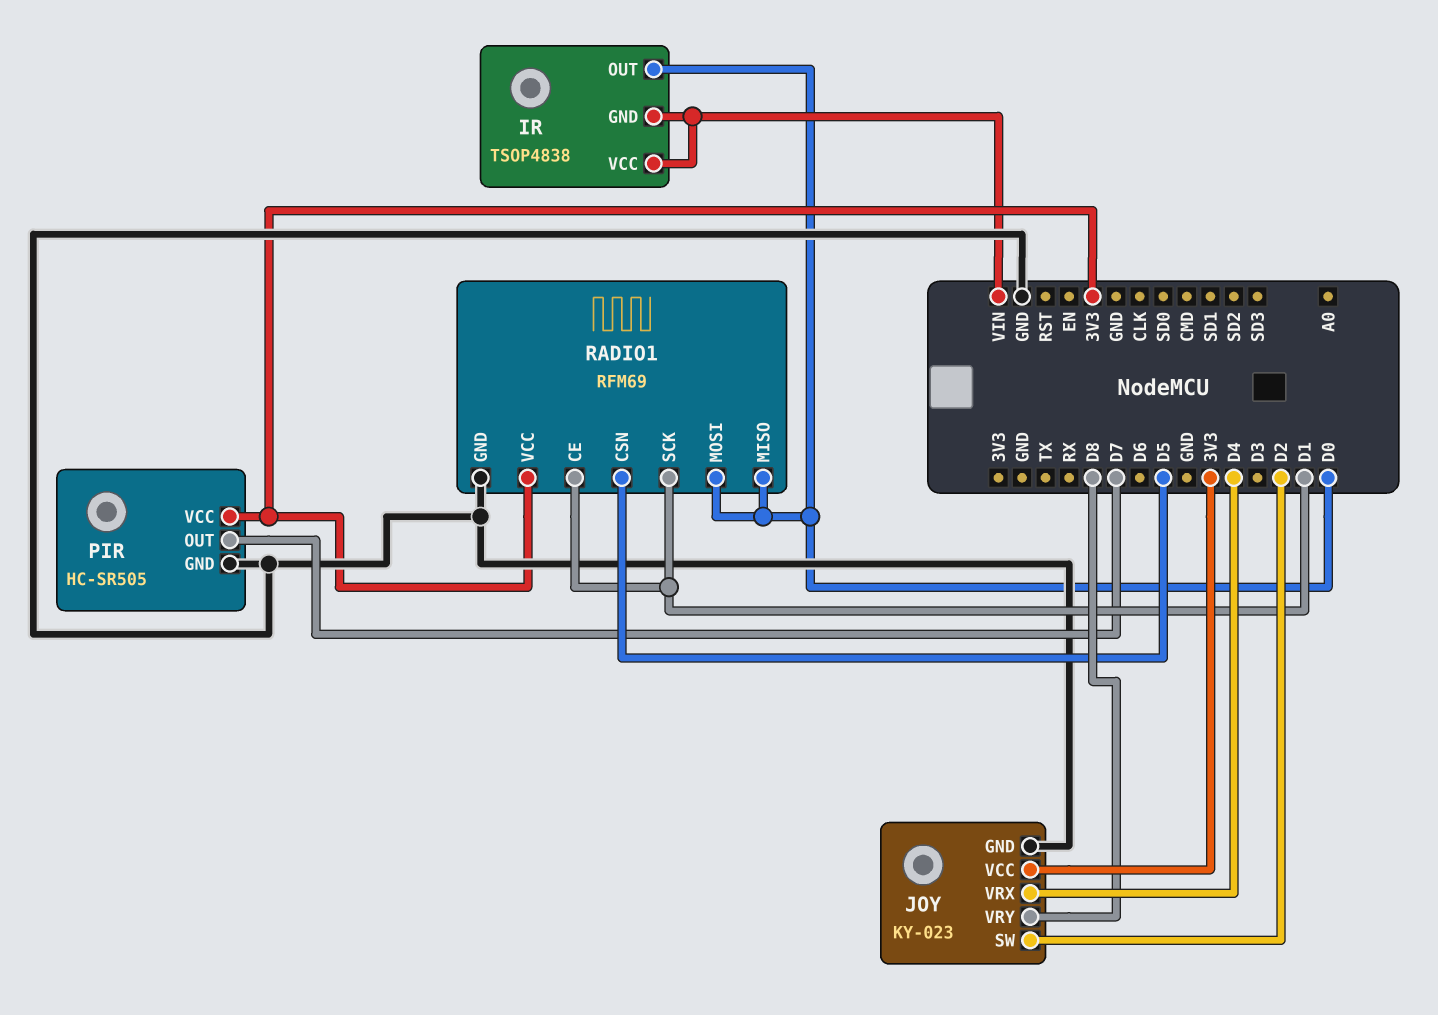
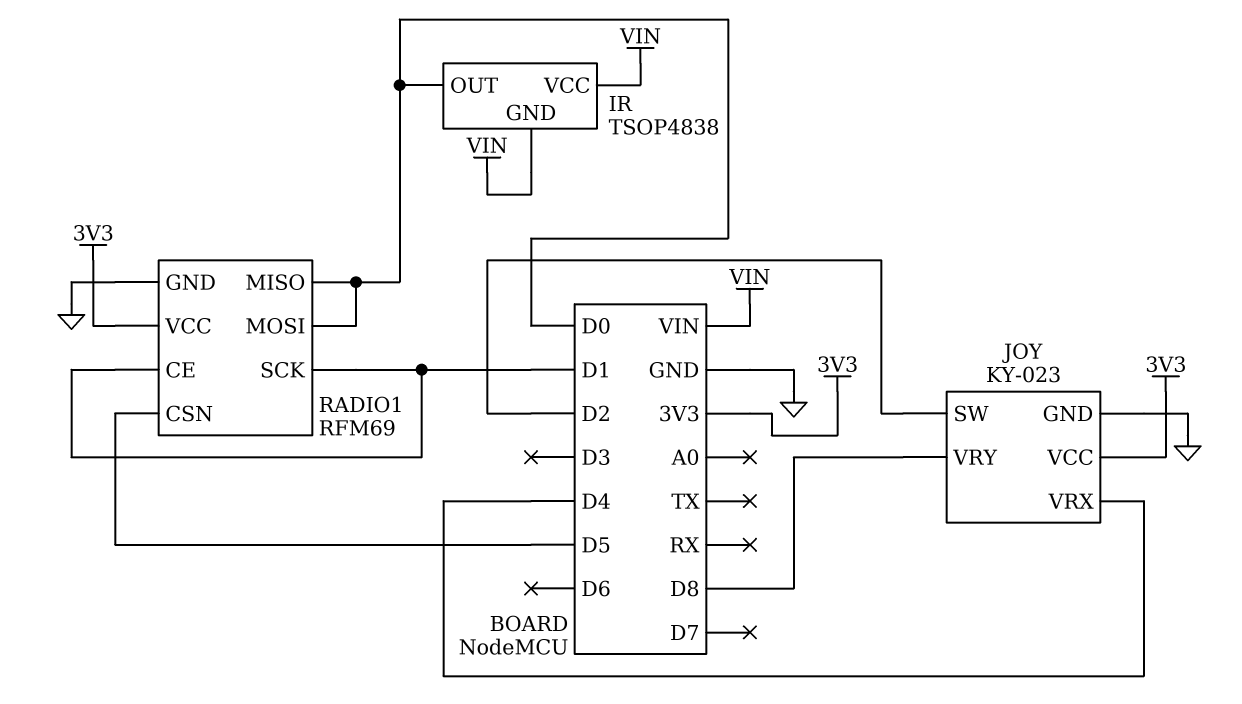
PIR: HC-SR505 -> none
PIR pin GND: GND -> none
PIR pin OUT: D7 -> none
PIR pin VCC: 3V3 -> none

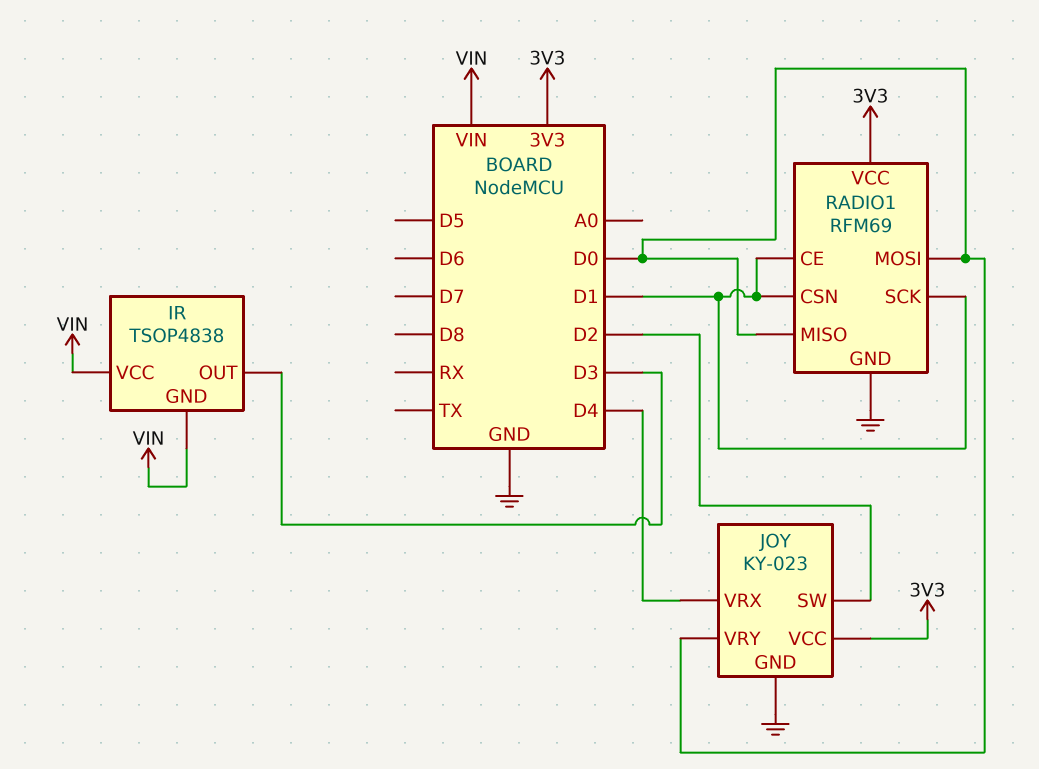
IR pin OUT: D0 -> D3
JOY pin VRY: D8 -> D0
RADIO1 pin CSN: D5 -> D1

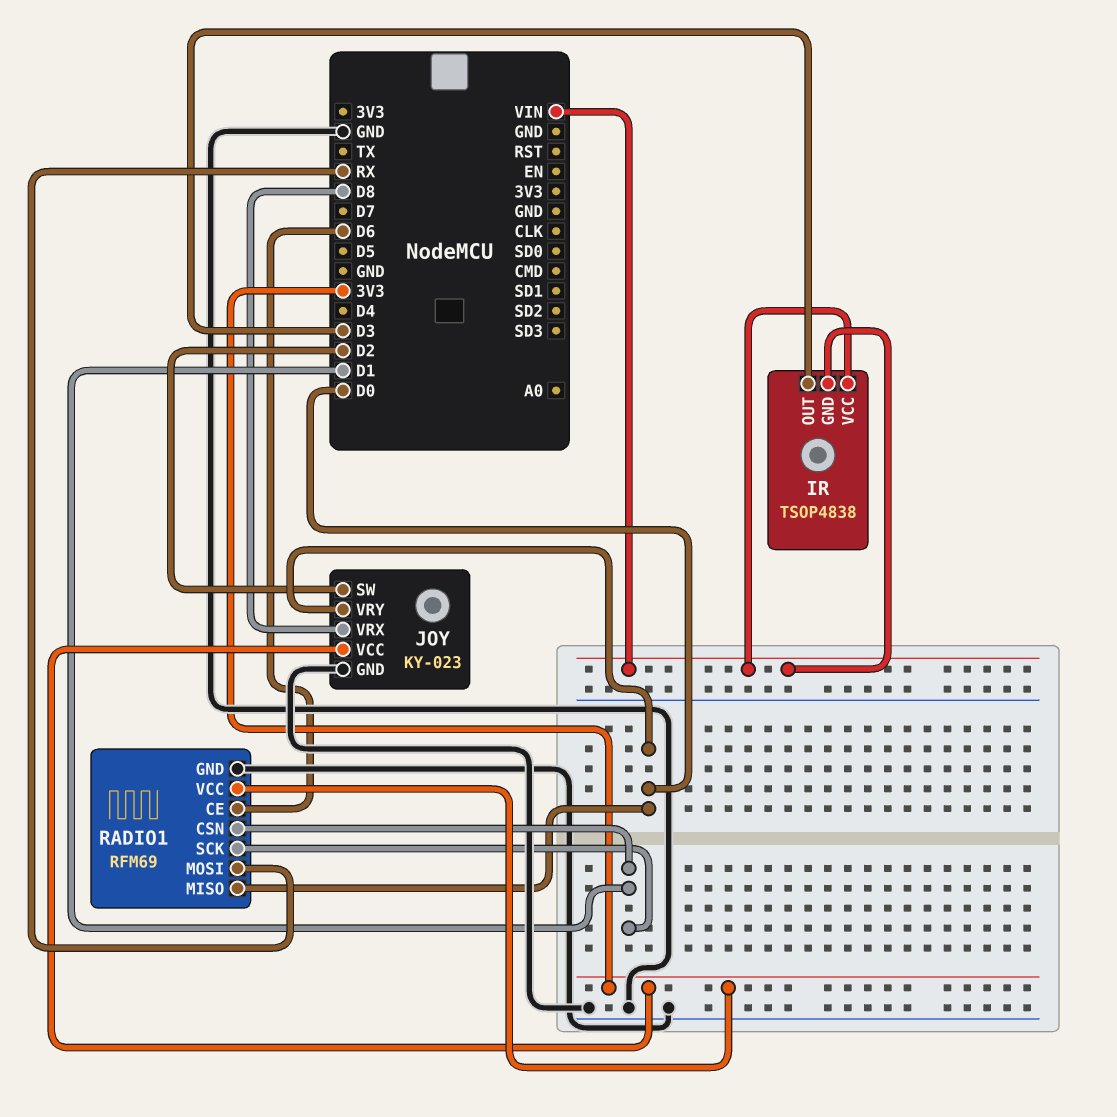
JOY pin VRX: D4 -> D8
RADIO1 pin CE: D1 -> D6
RADIO1 pin MOSI: D0 -> RX

